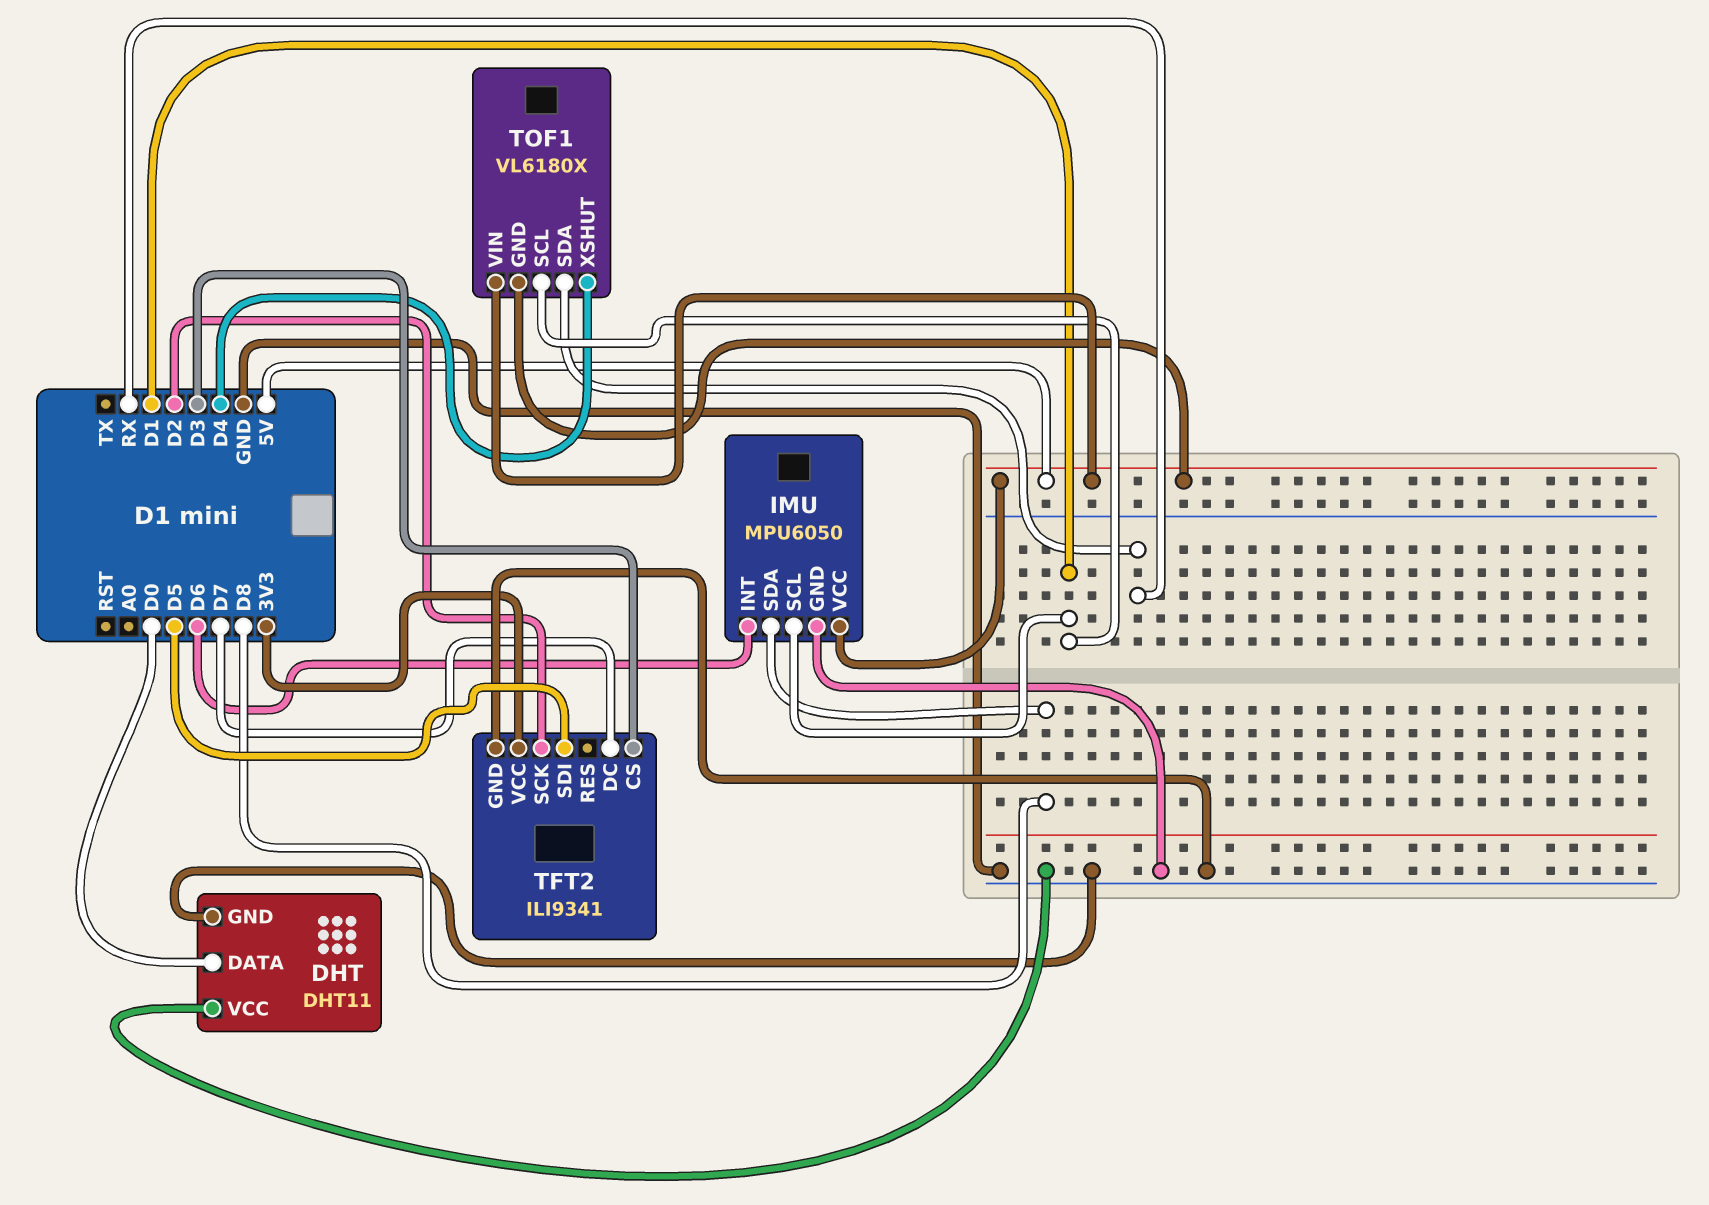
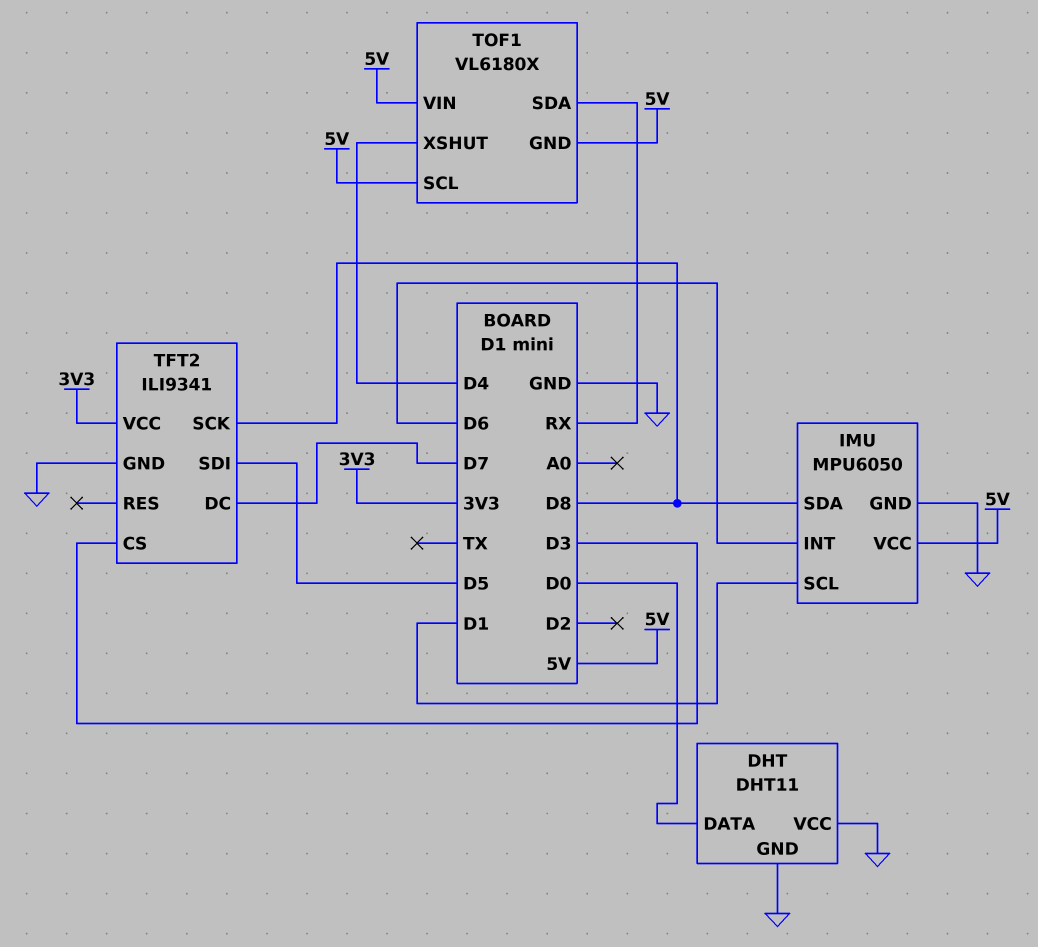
TFT2 pin SCK: D2 -> D8
TOF1 pin SCL: D1 -> 5V

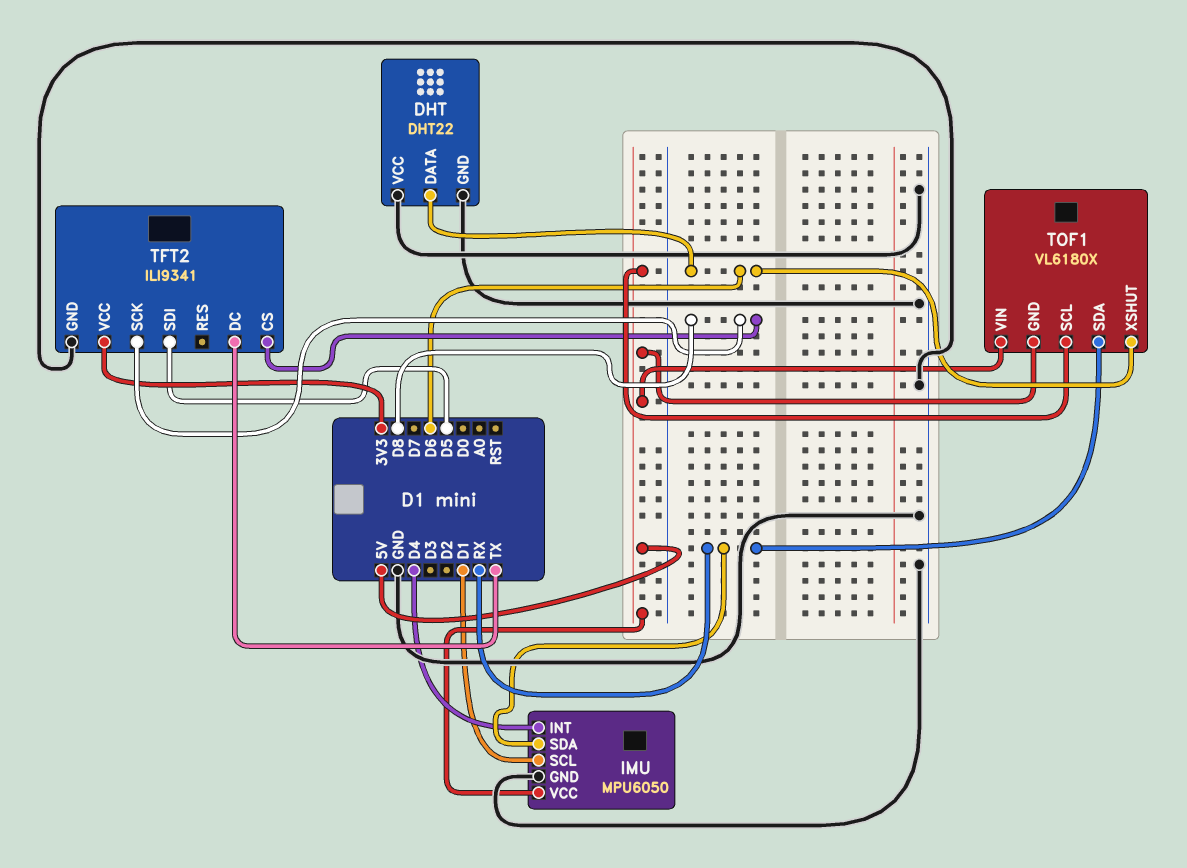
DHT: DHT11 -> DHT22
DHT pin DATA: D0 -> D6
IMU pin INT: D6 -> D4
IMU pin SDA: D8 -> RX
TFT2 pin CS: D3 -> D8
TFT2 pin DC: D7 -> TX
TOF1 pin XSHUT: D4 -> D6

